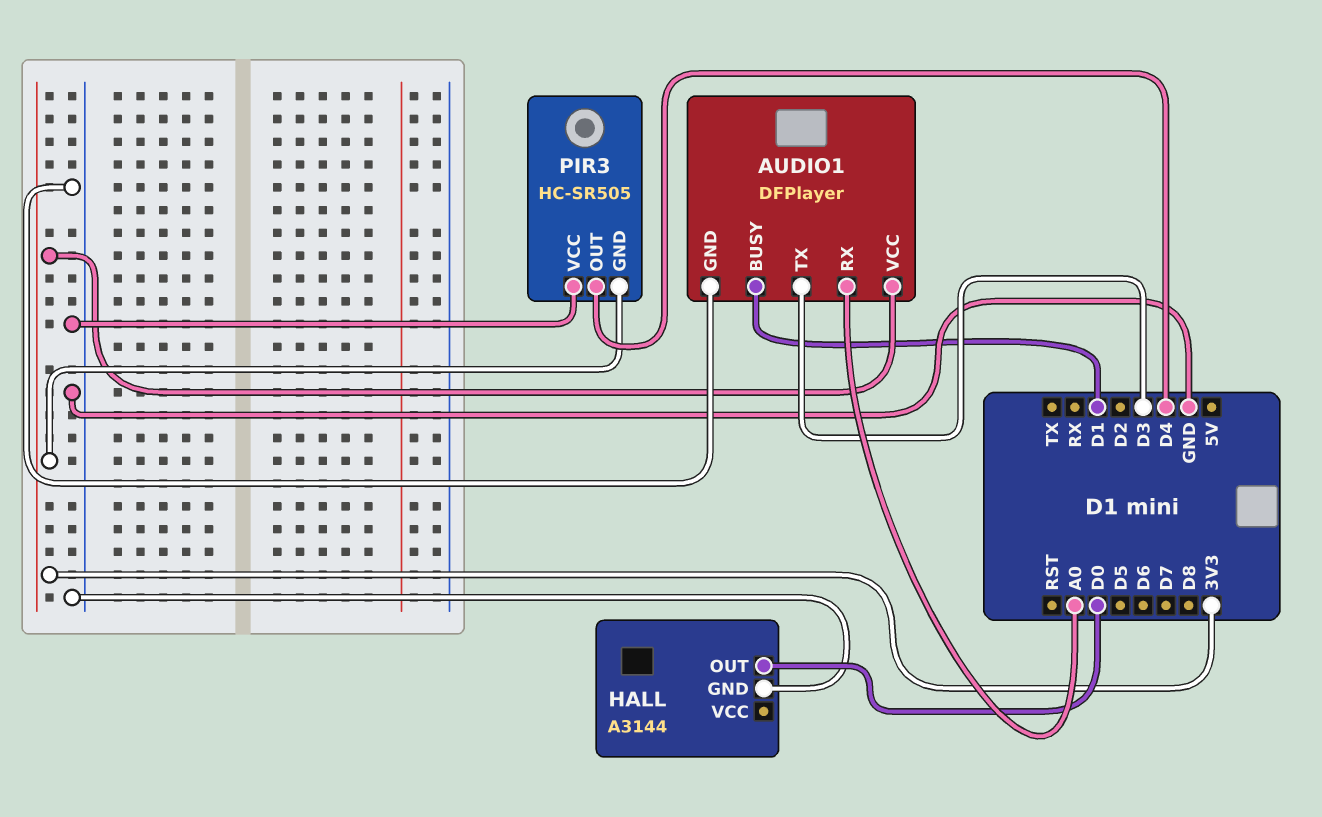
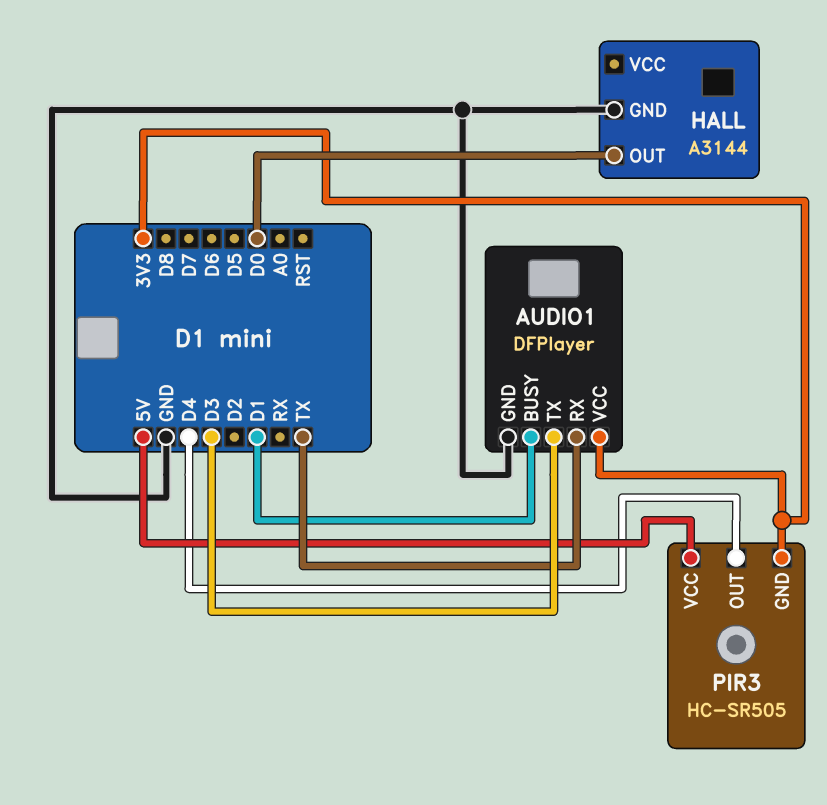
AUDIO1 pin RX: A0 -> TX
PIR3 pin VCC: GND -> 5V

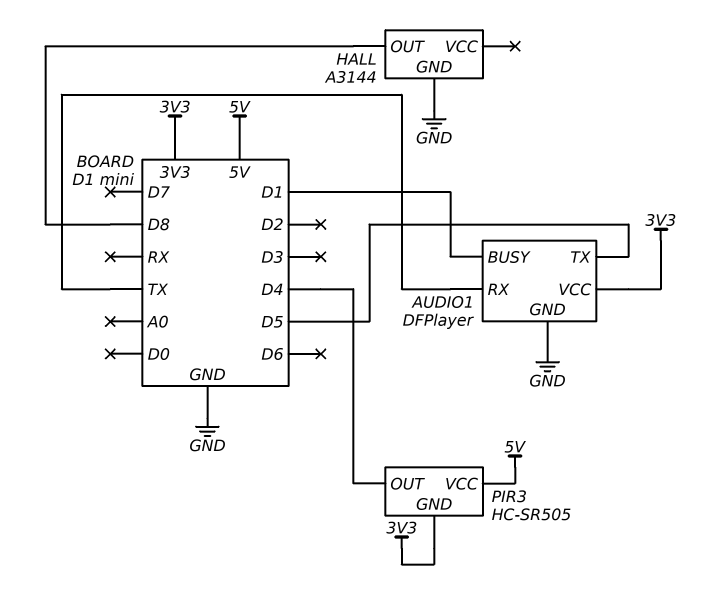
AUDIO1 pin TX: D3 -> D5
HALL pin OUT: D0 -> D8

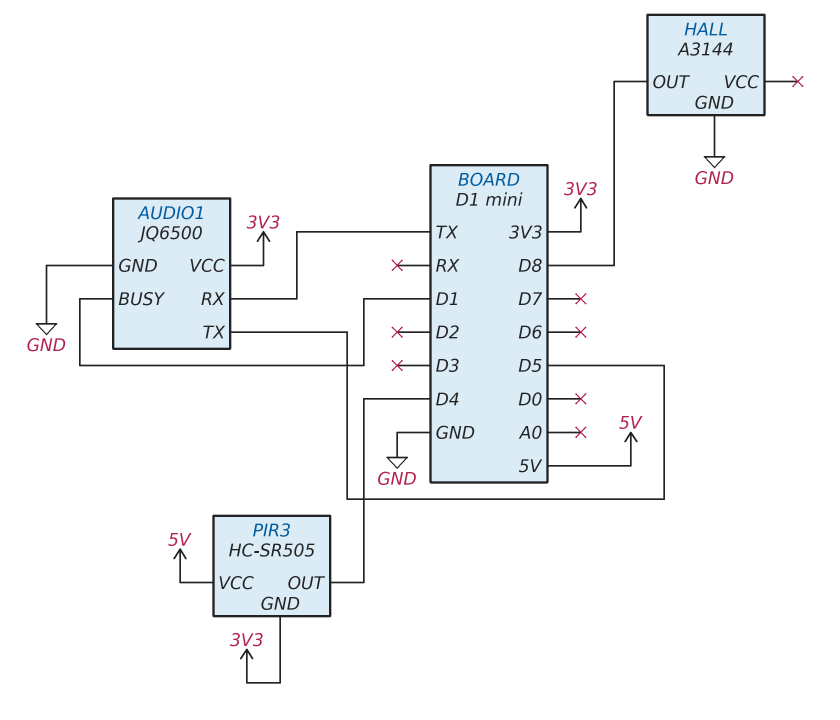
AUDIO1: DFPlayer -> JQ6500

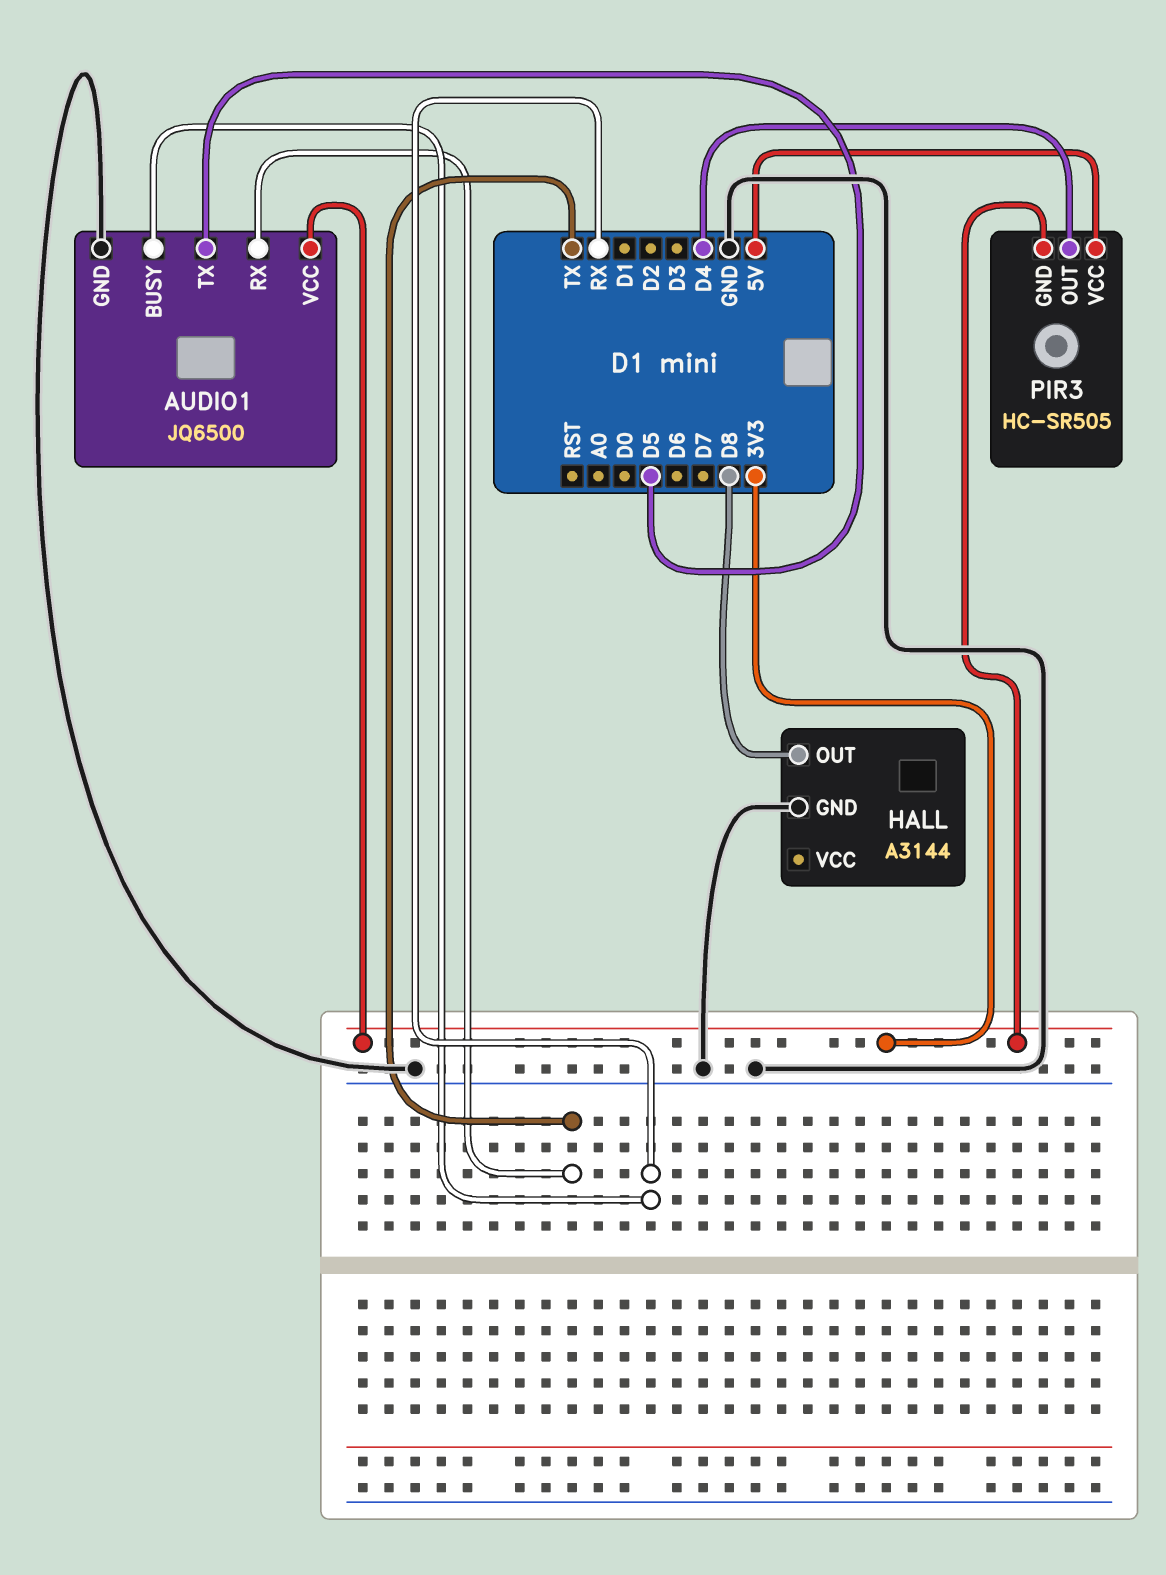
AUDIO1 pin BUSY: D1 -> RX

